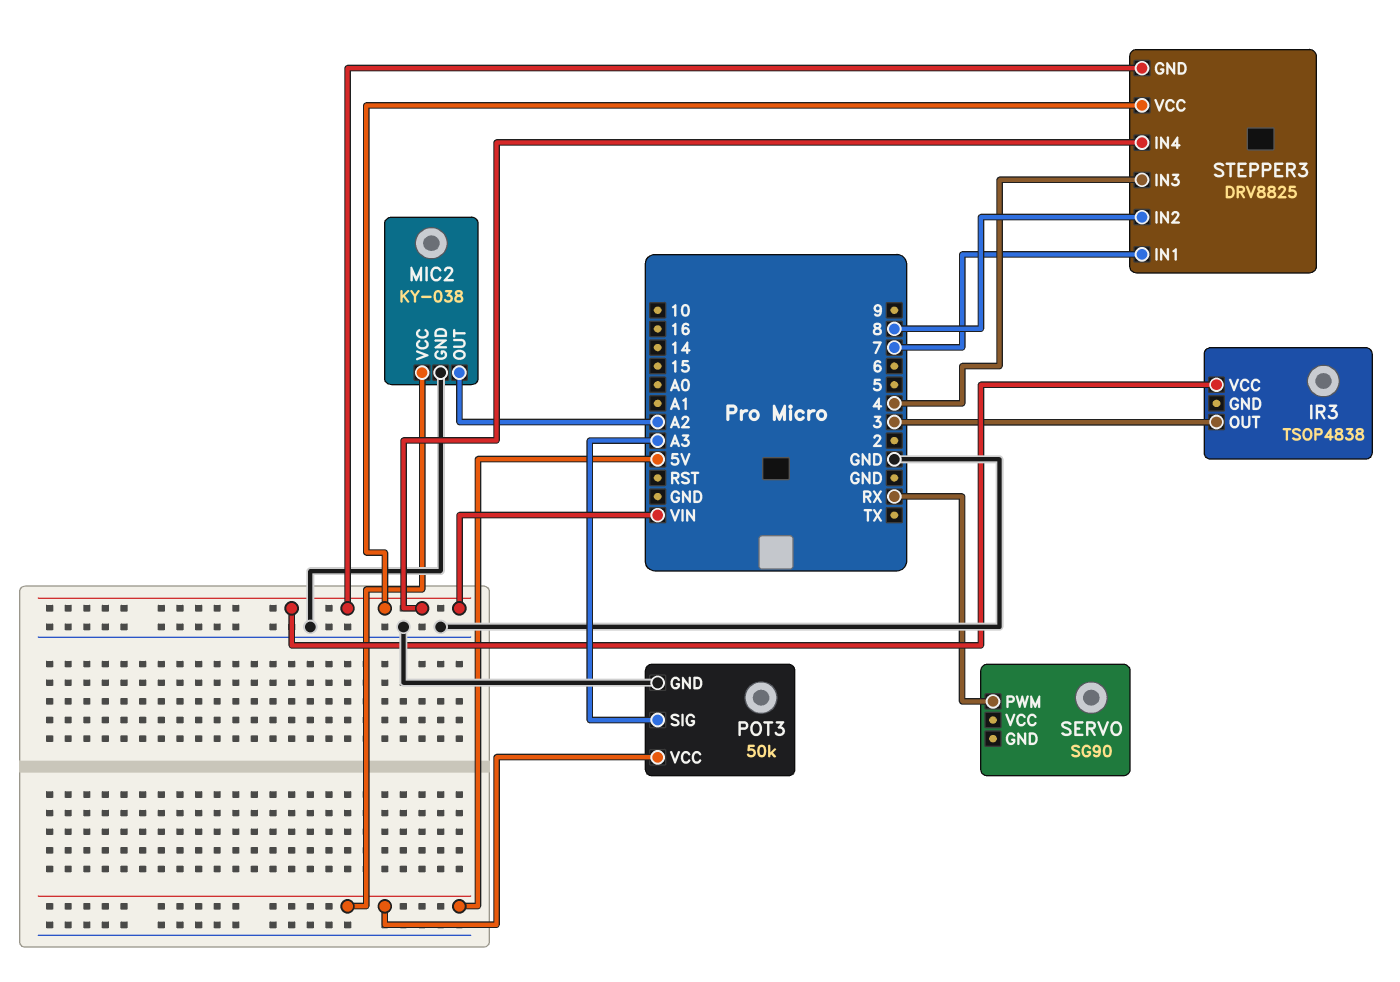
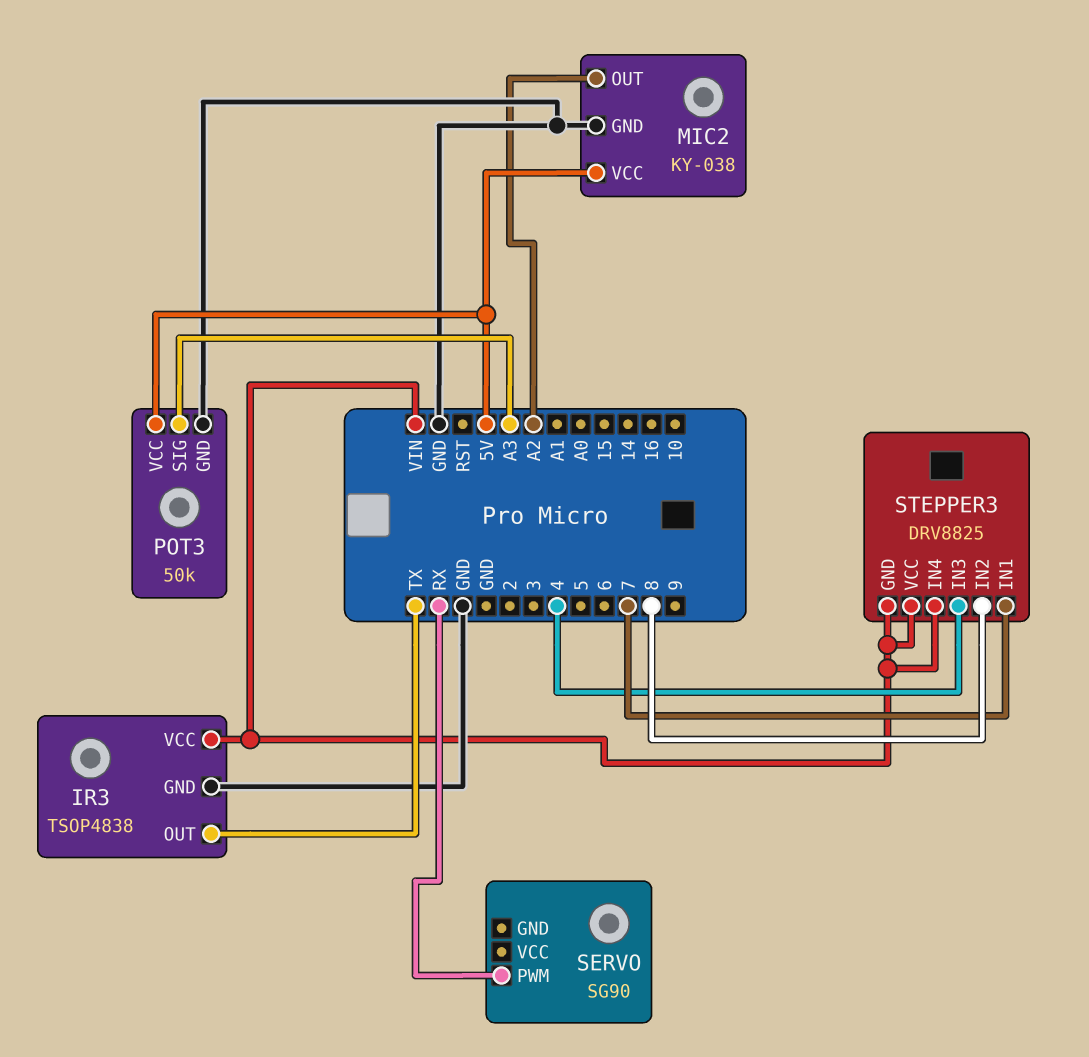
IR3 pin GND: none -> GND
IR3 pin OUT: 3 -> TX

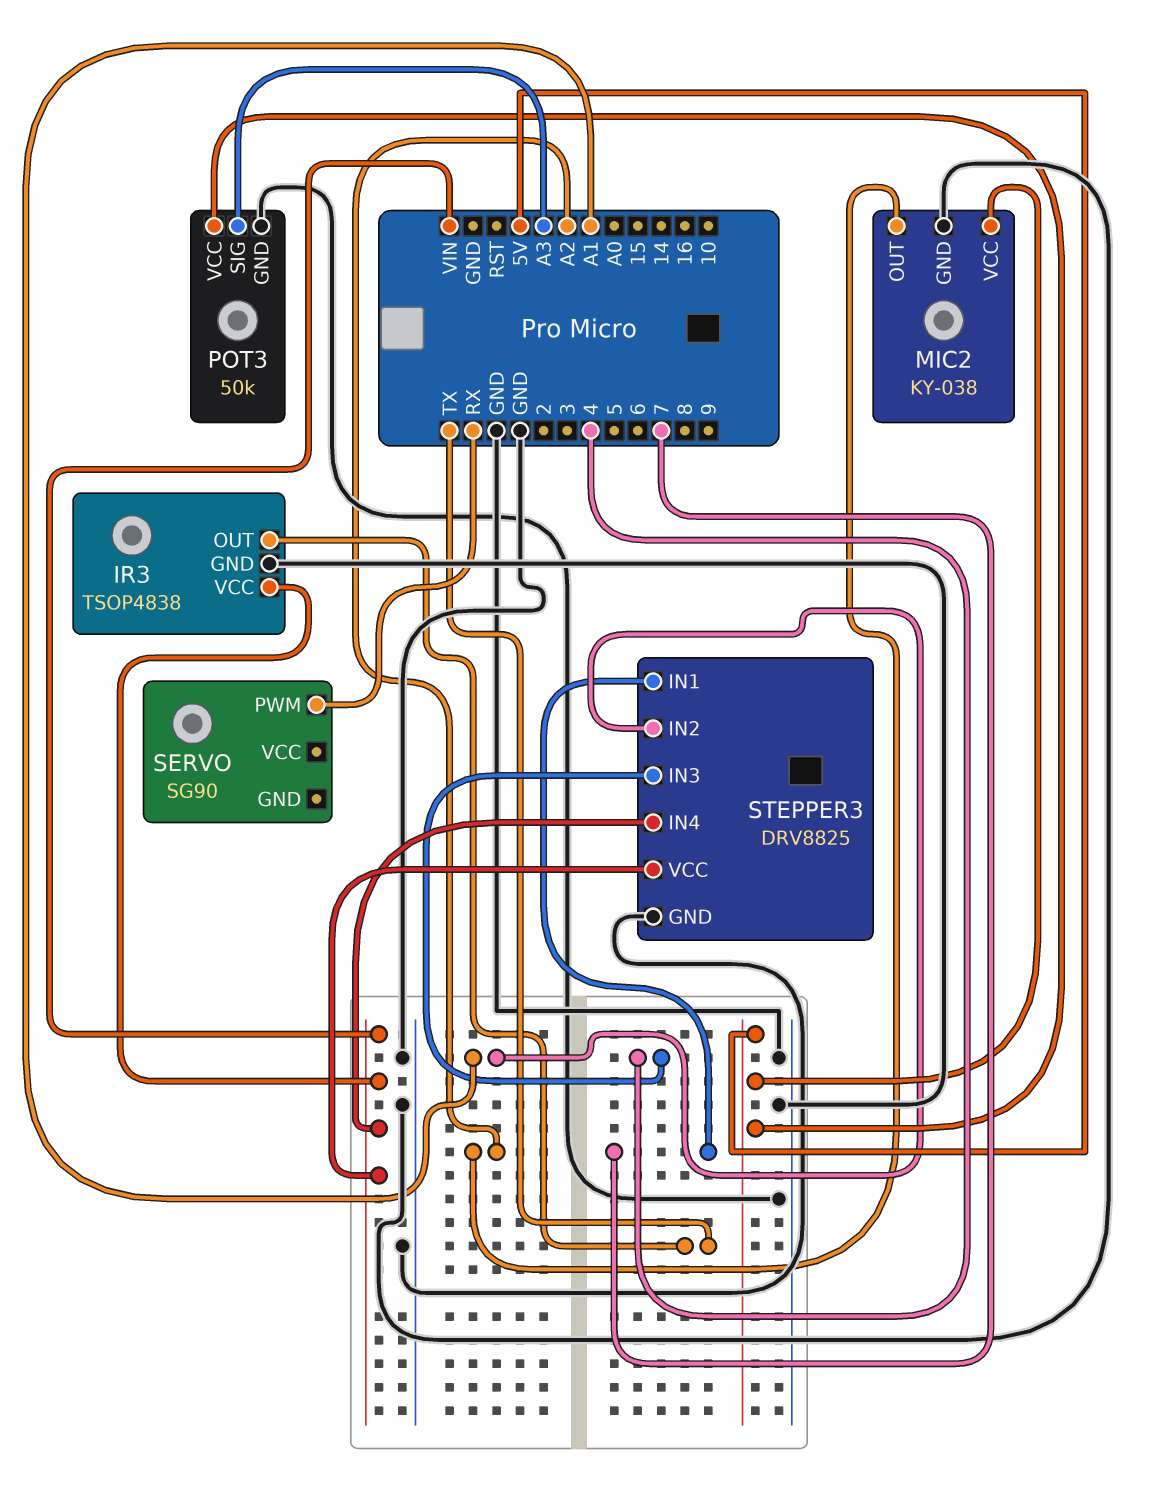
STEPPER3 pin GND: VIN -> GND
STEPPER3 pin IN2: 8 -> A1

